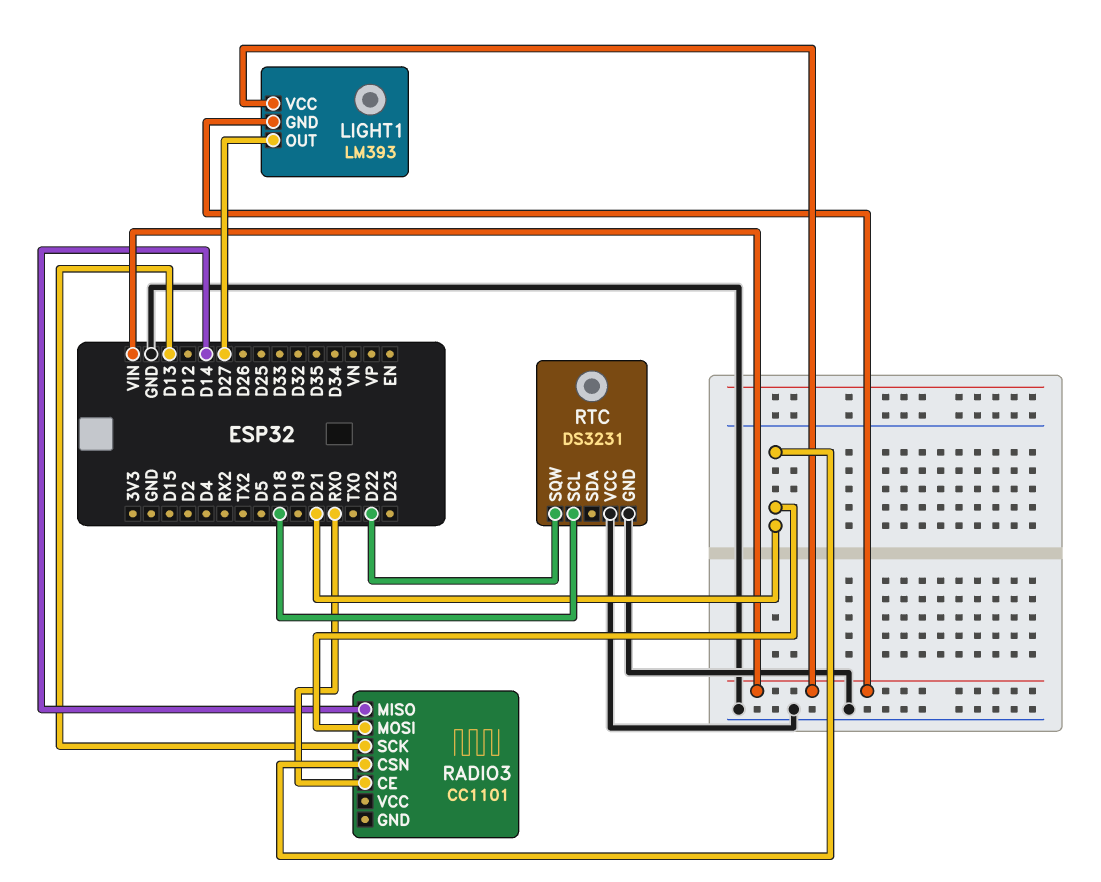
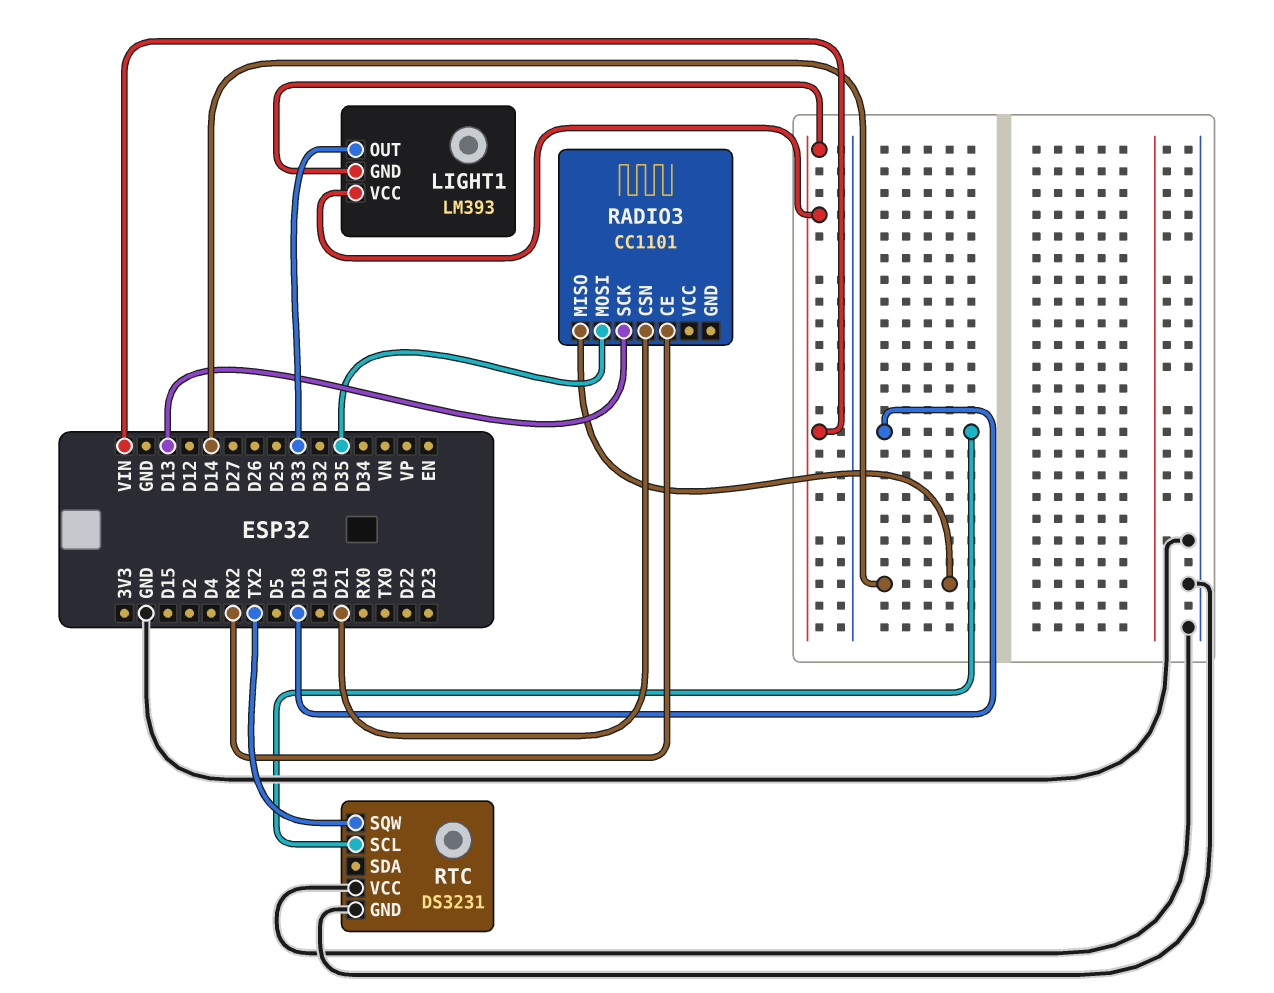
LIGHT1 pin OUT: D27 -> D33
RADIO3 pin CE: RX0 -> RX2
RADIO3 pin MOSI: D21 -> D35
RTC pin SQW: D22 -> TX2

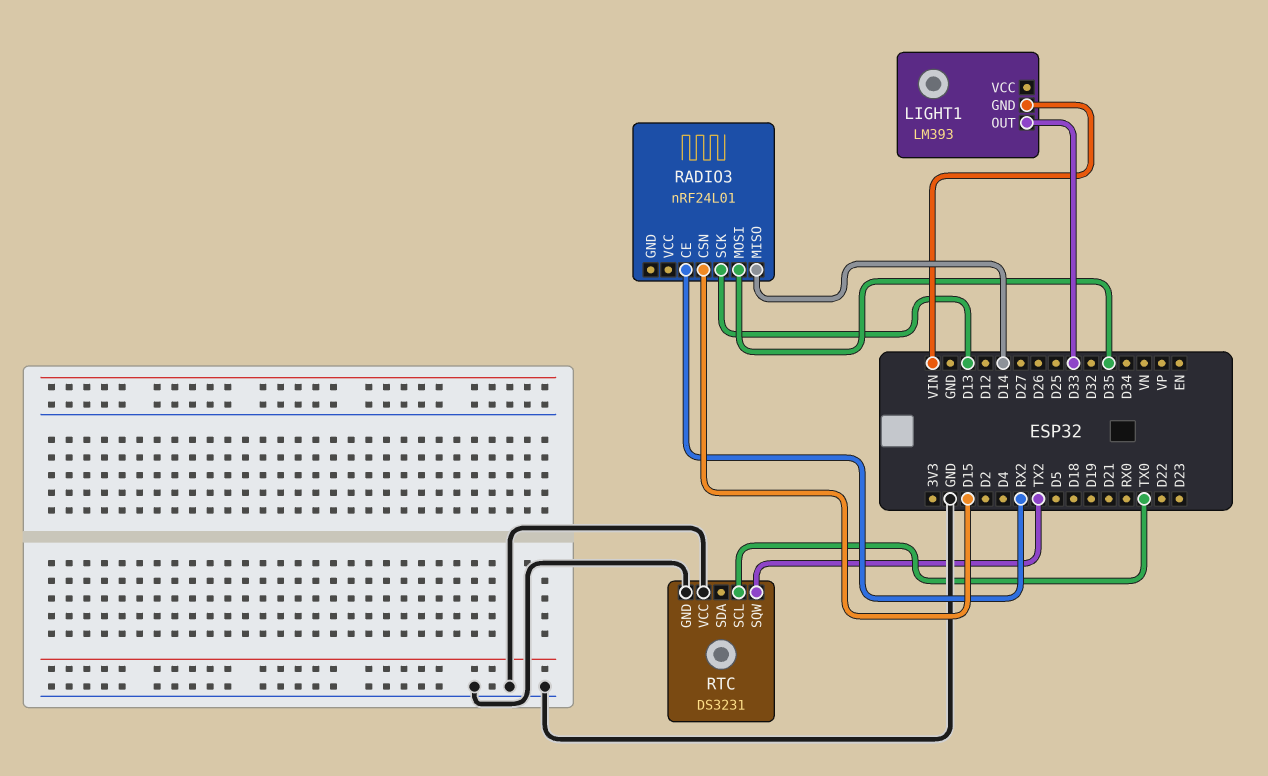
LIGHT1 pin VCC: VIN -> none
RADIO3: CC1101 -> nRF24L01
RADIO3 pin CSN: D21 -> D15
RTC pin SCL: D18 -> TX0

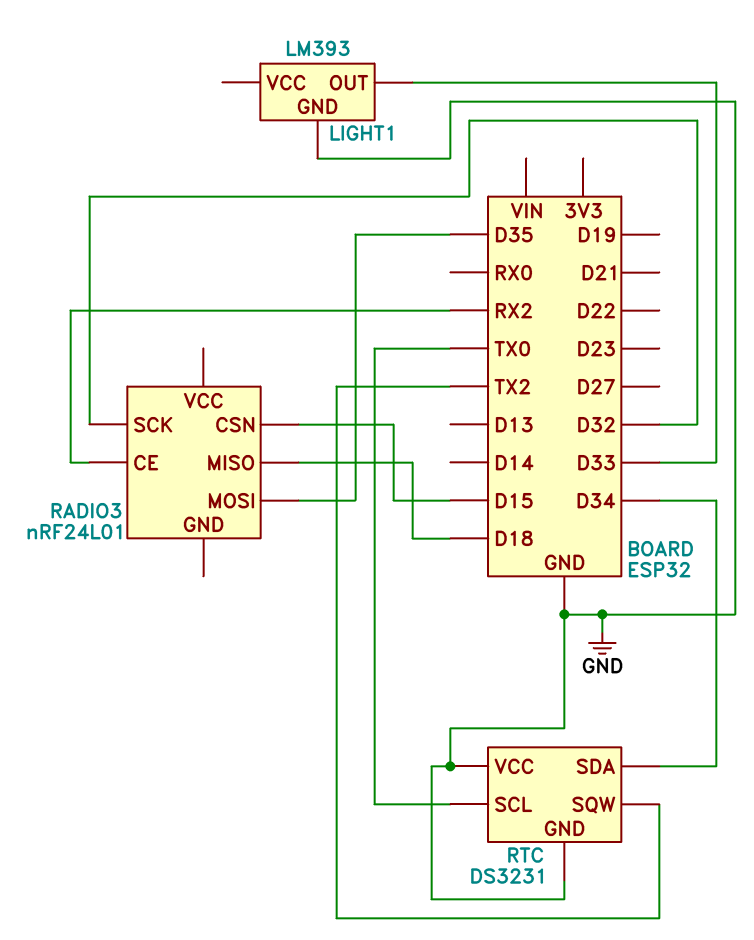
LIGHT1 pin GND: VIN -> GND
RADIO3 pin MISO: D14 -> D18
RADIO3 pin SCK: D13 -> D32
RTC pin SDA: none -> D34

